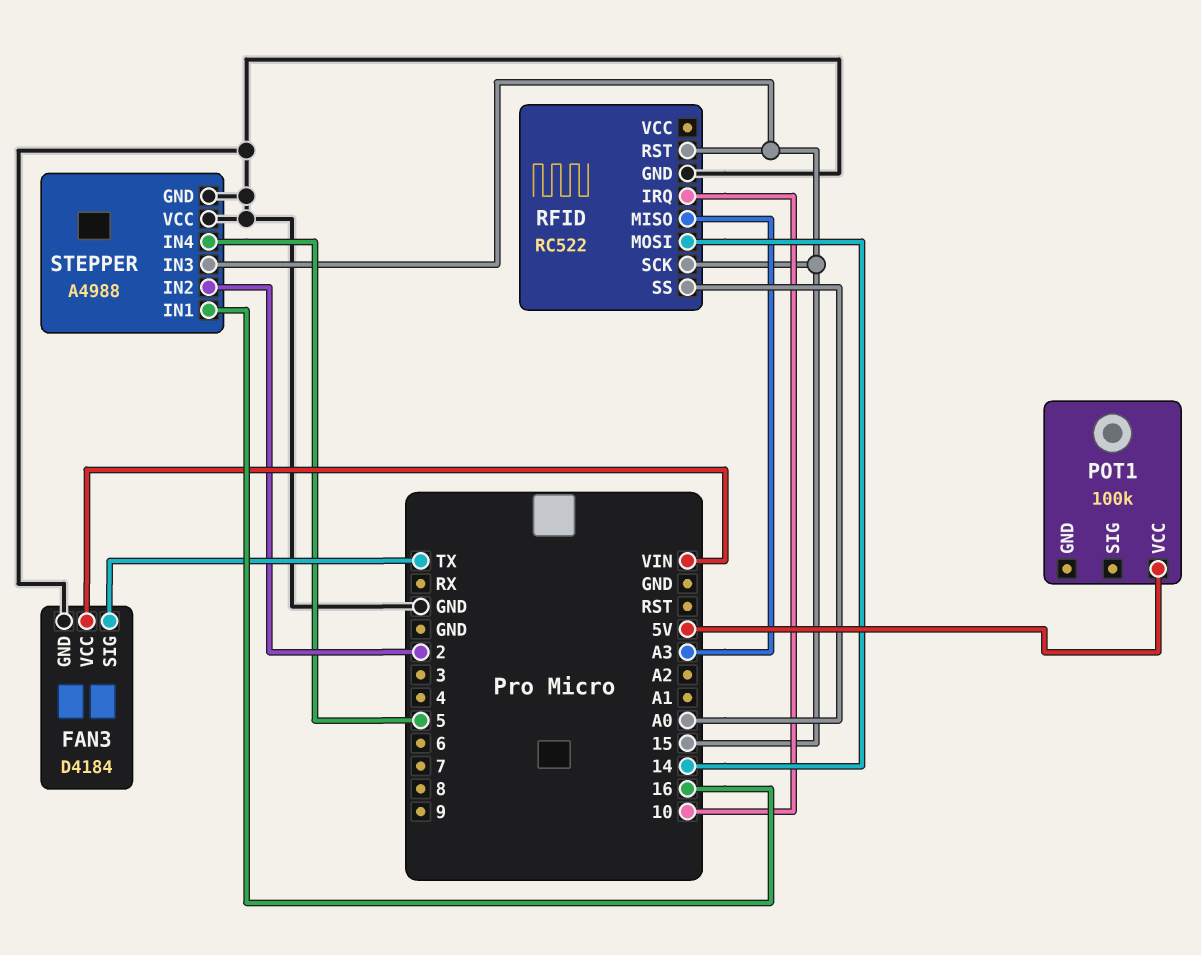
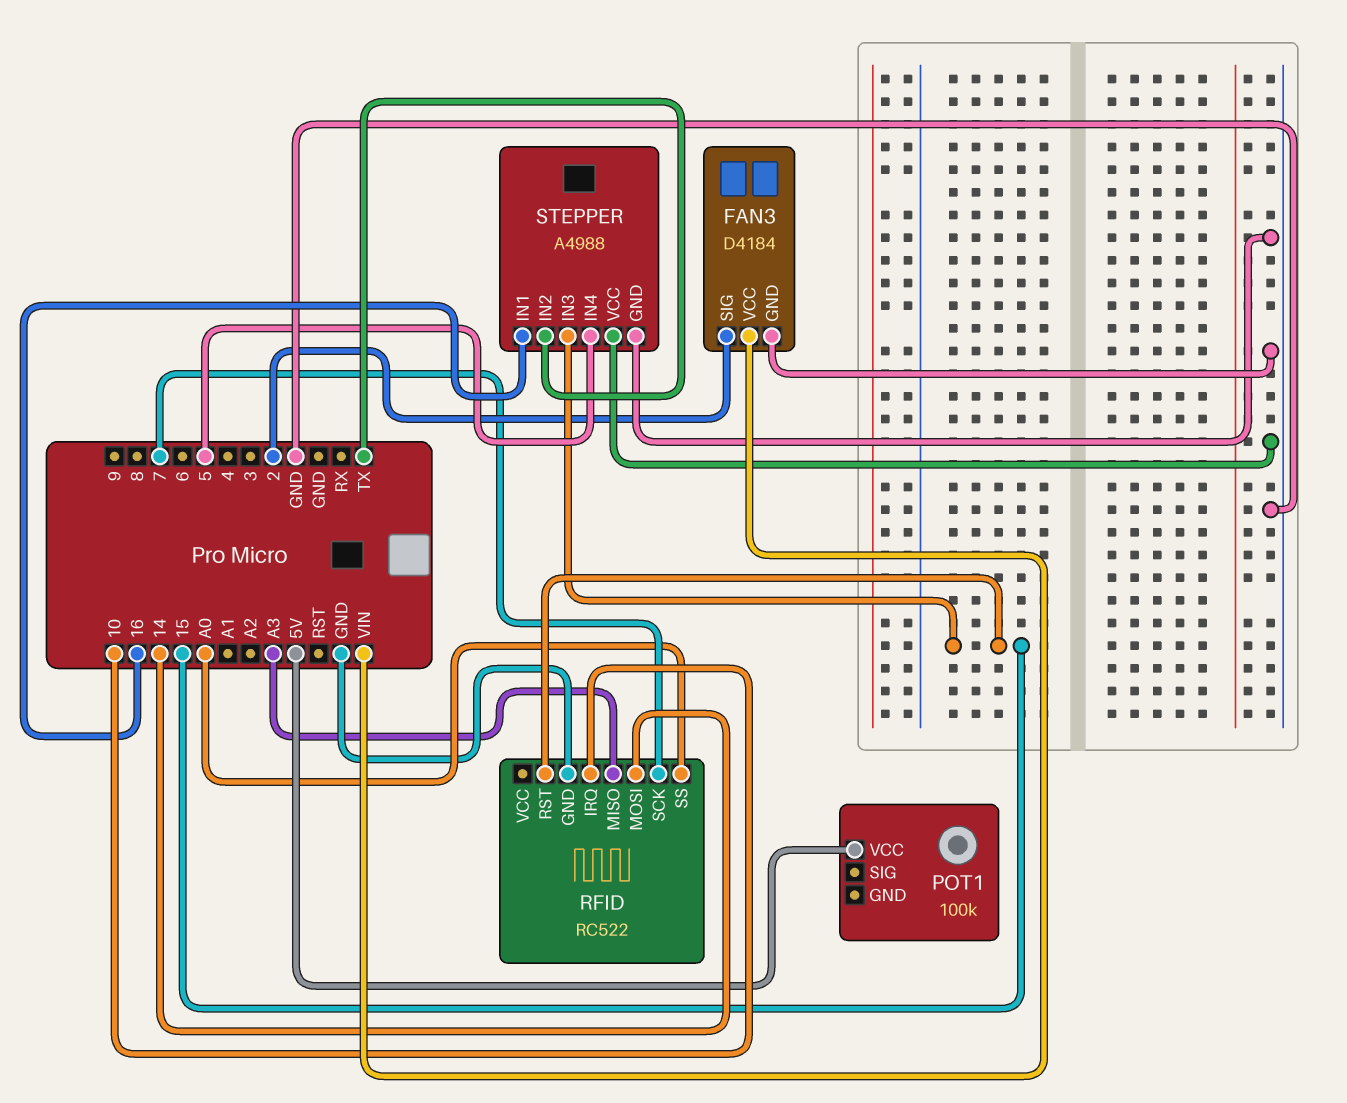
FAN3 pin SIG: TX -> 2
RFID pin SCK: 15 -> 7
STEPPER pin IN2: 2 -> TX

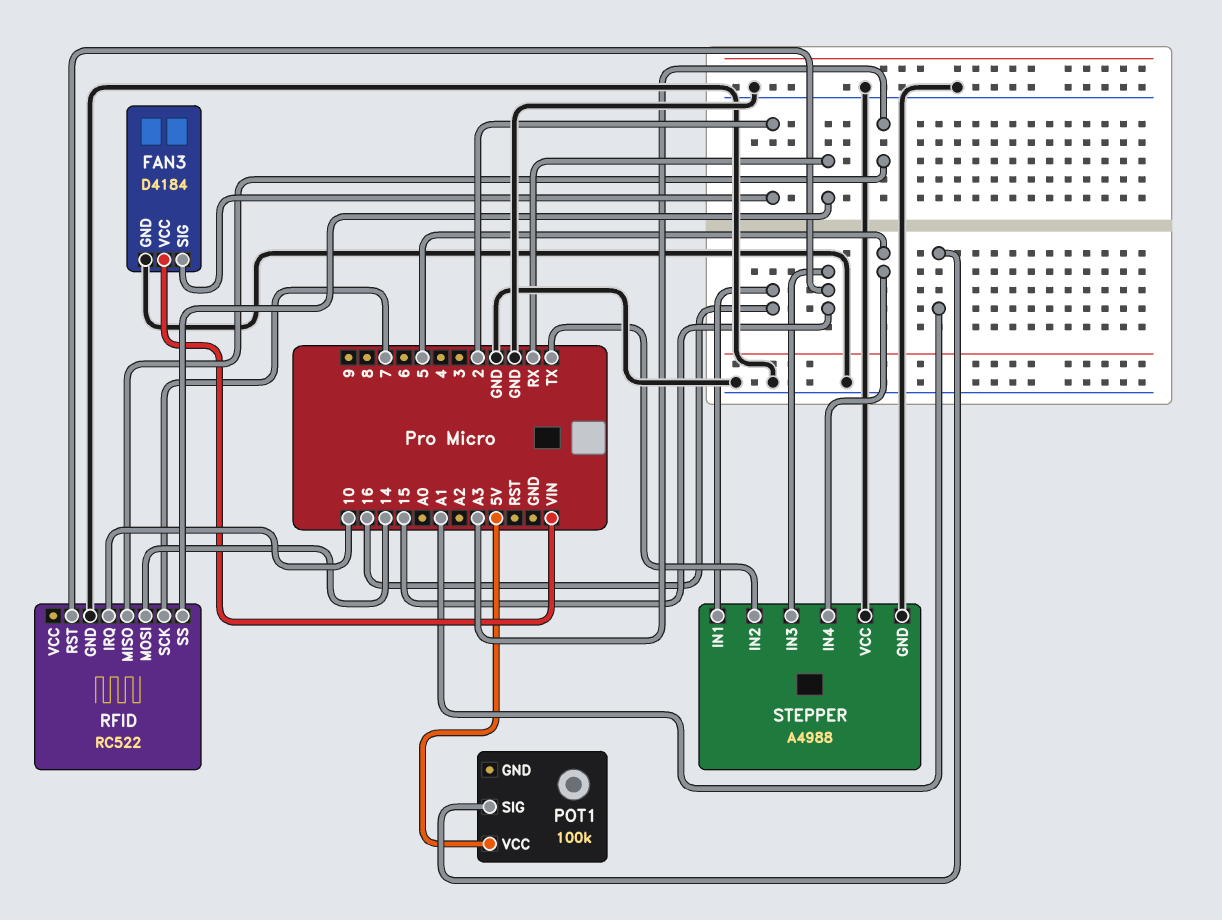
POT1 pin SIG: none -> A1
RFID pin SS: A0 -> RX

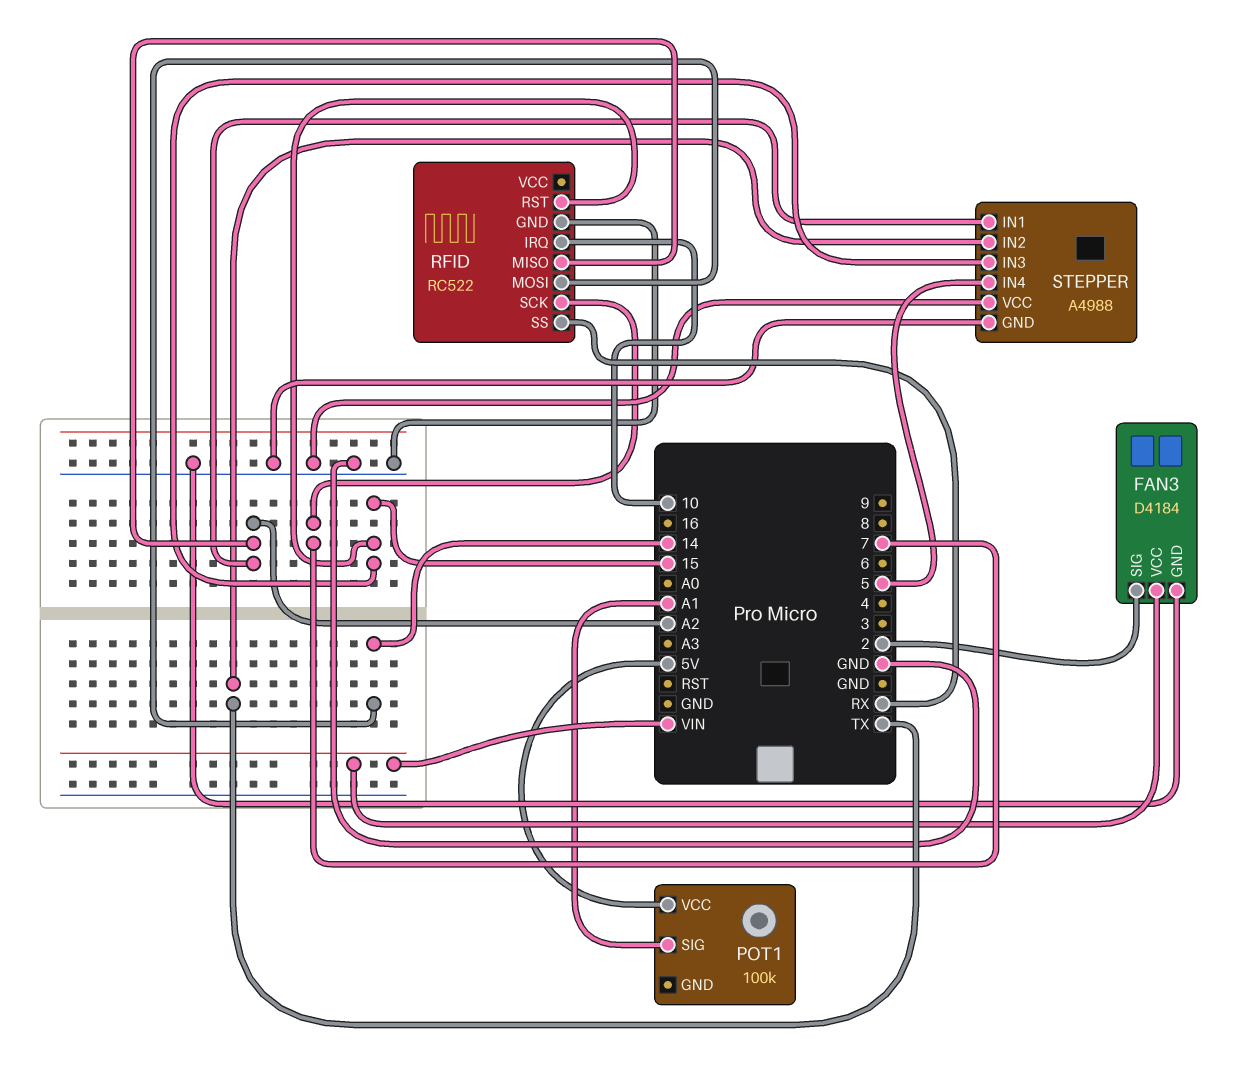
RFID pin MISO: A3 -> A2
STEPPER pin IN1: 16 -> A2

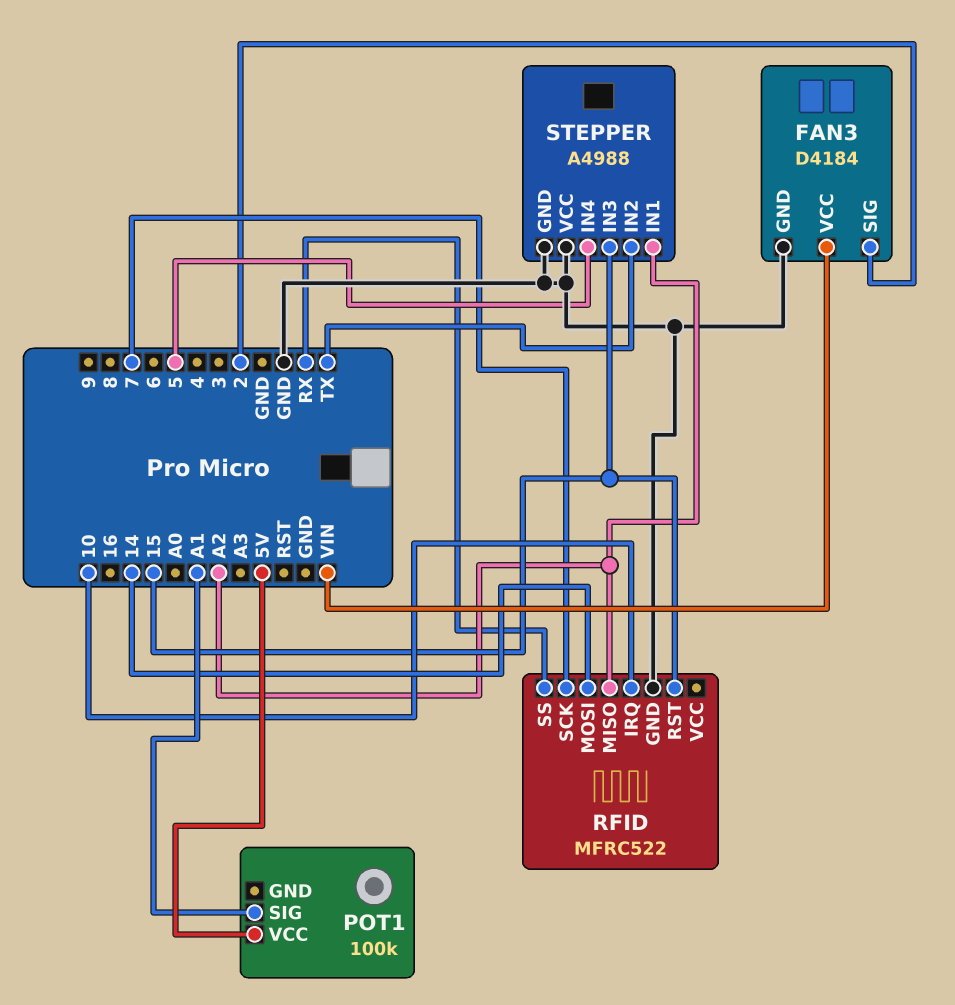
RFID: RC522 -> MFRC522

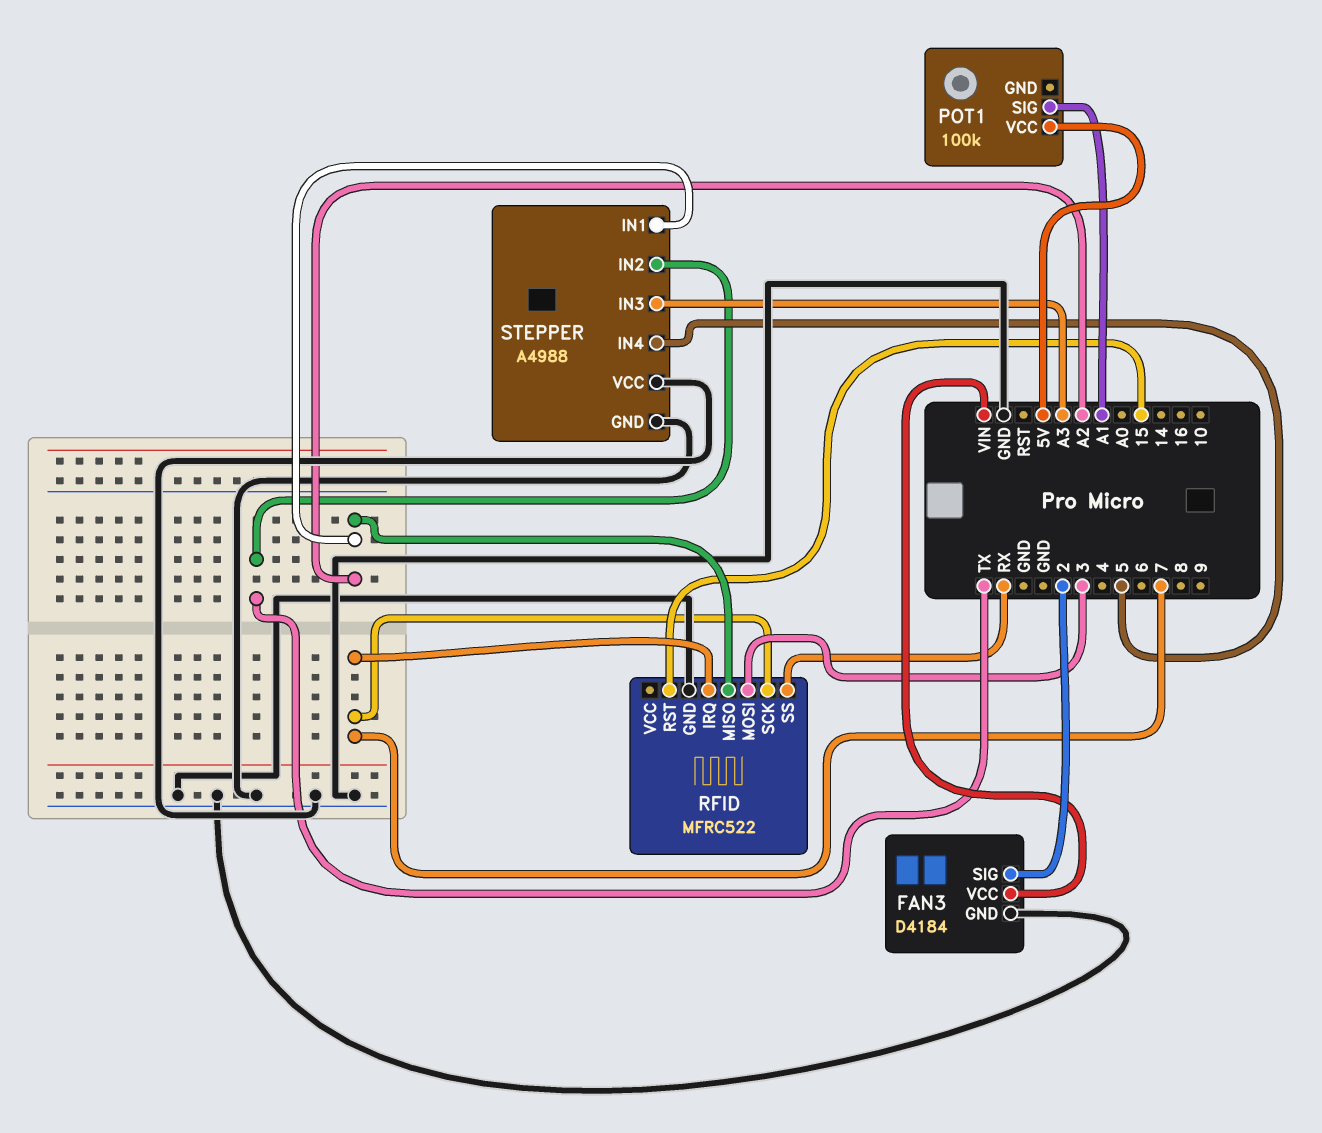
RFID pin IRQ: 10 -> 7
RFID pin MOSI: 14 -> 3
STEPPER pin IN3: 15 -> A3

